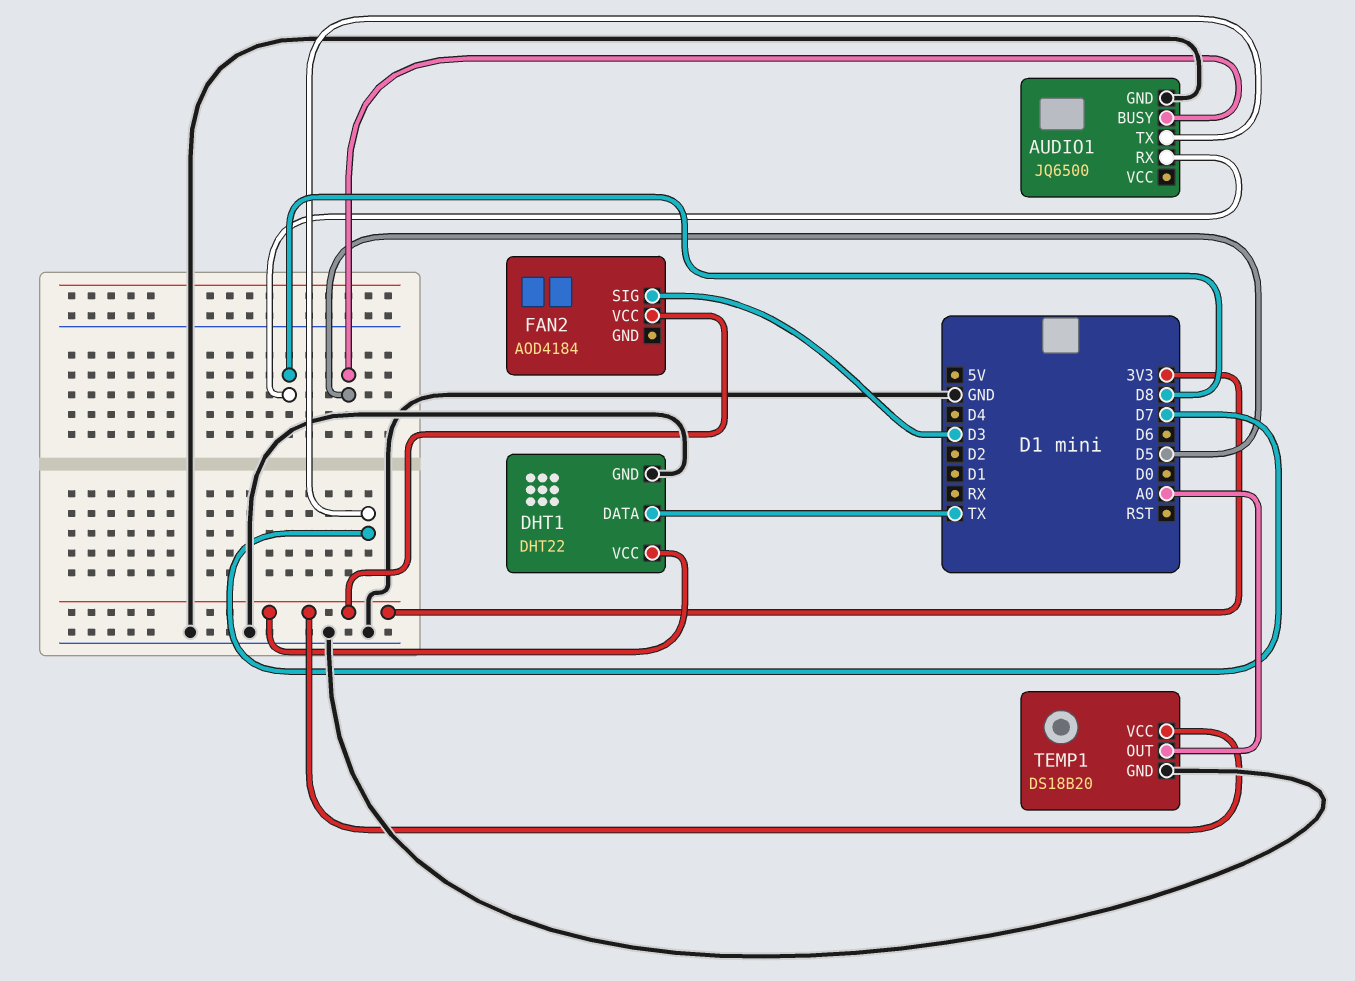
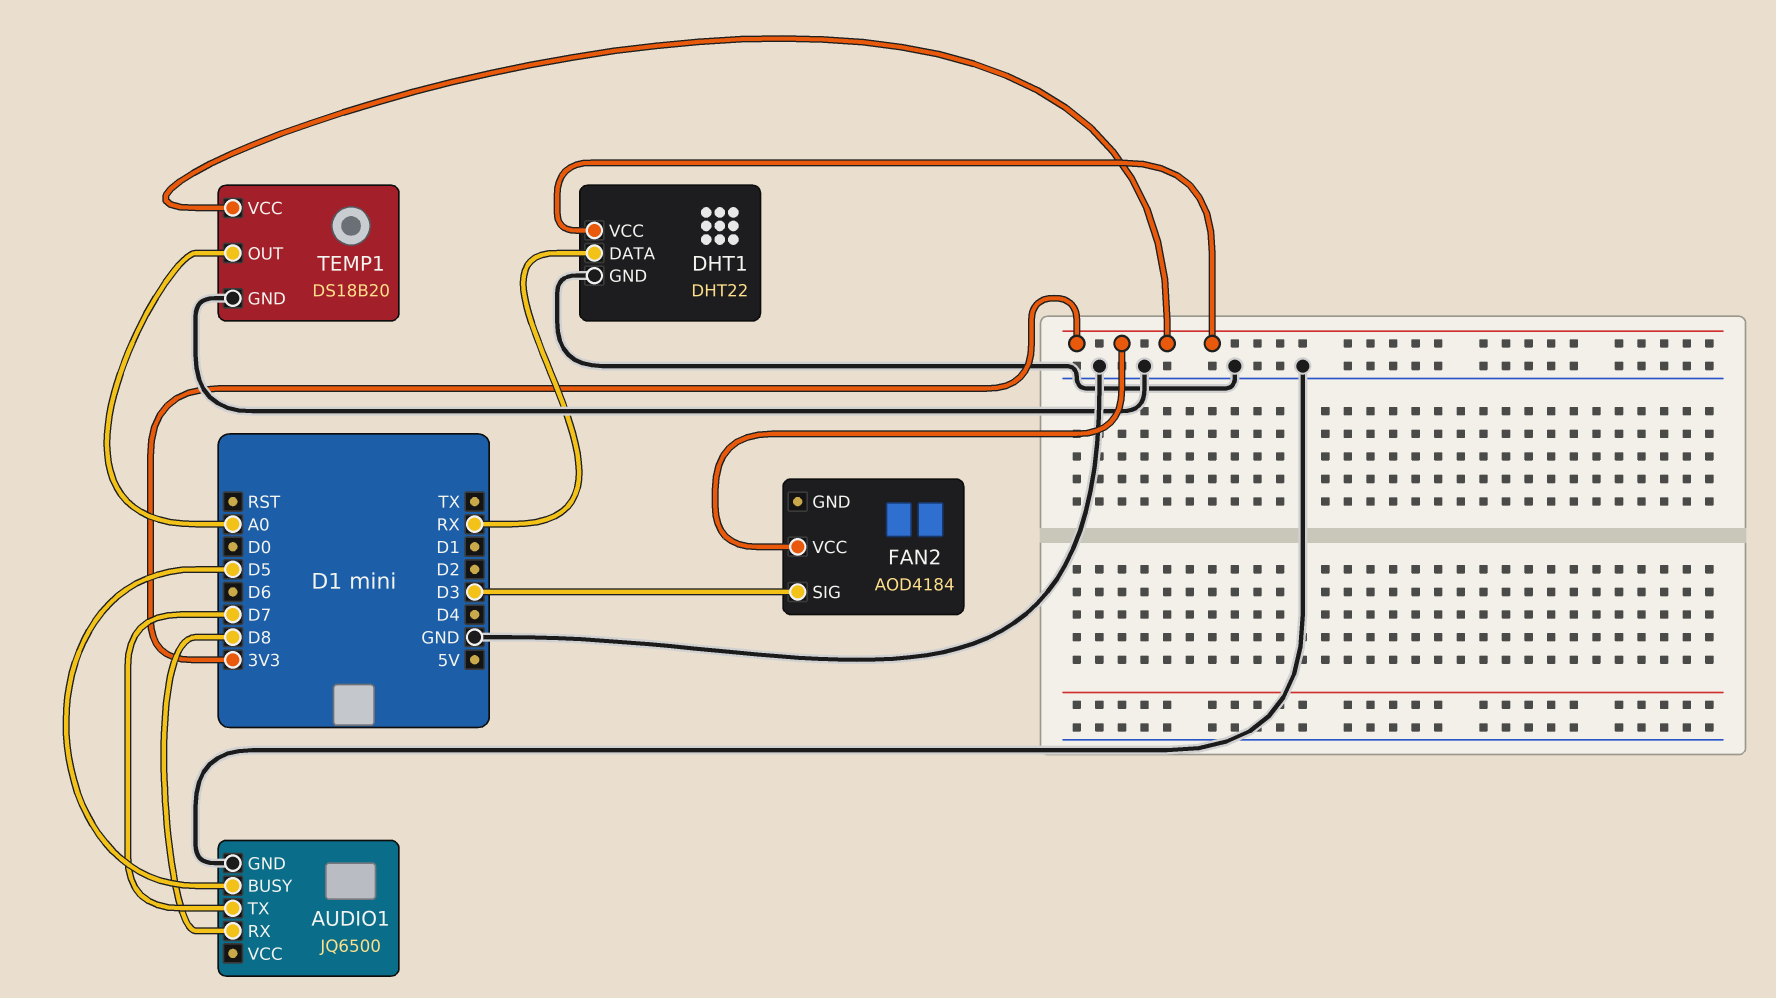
DHT1 pin DATA: TX -> RX

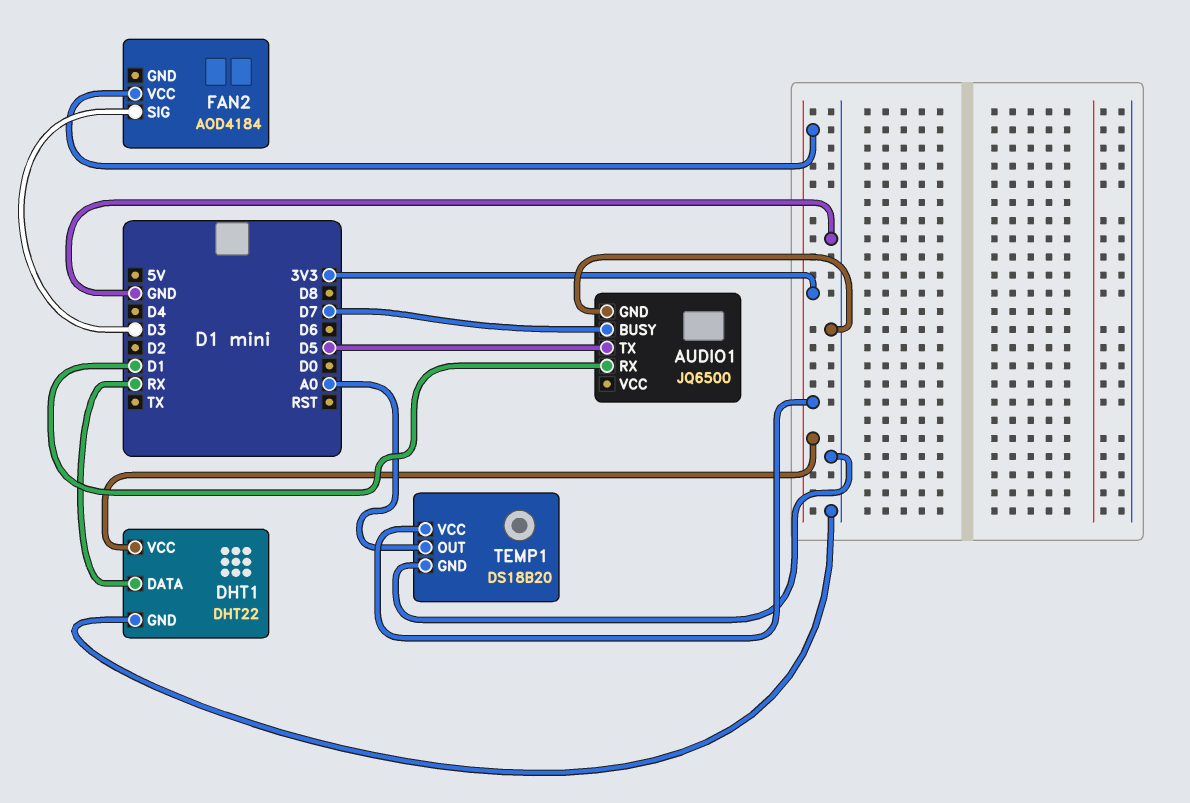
AUDIO1 pin BUSY: D5 -> D7
AUDIO1 pin RX: D8 -> D1
AUDIO1 pin TX: D7 -> D5

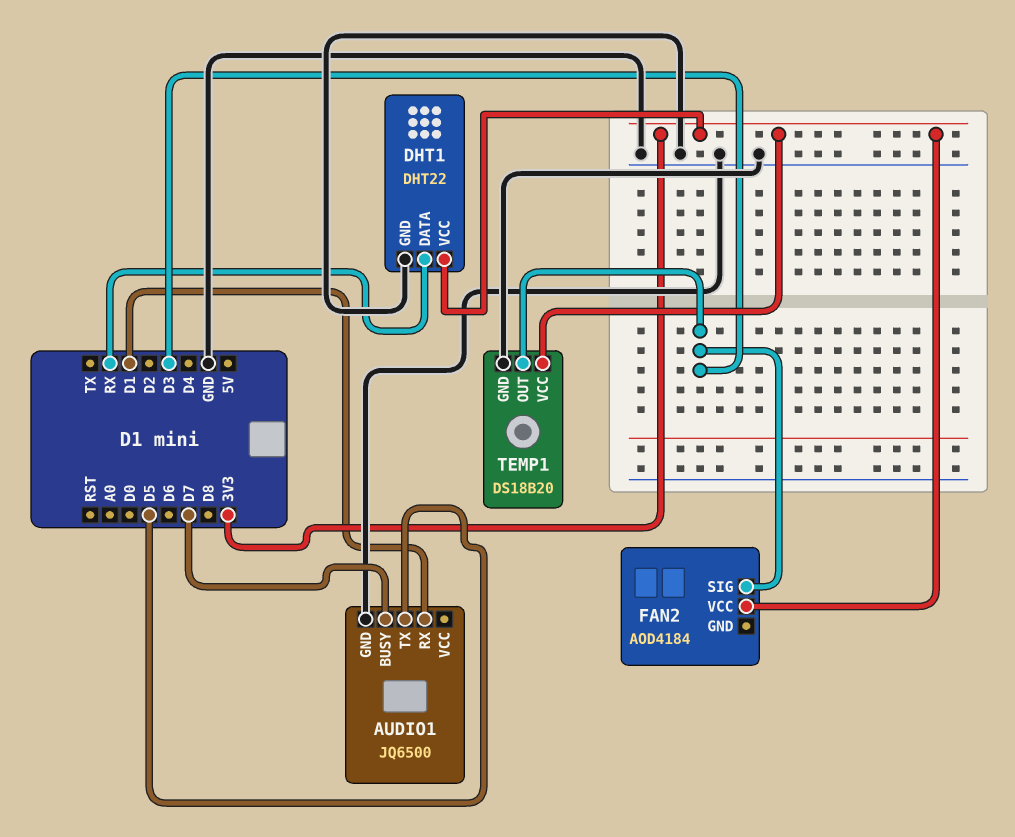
TEMP1 pin OUT: A0 -> D3

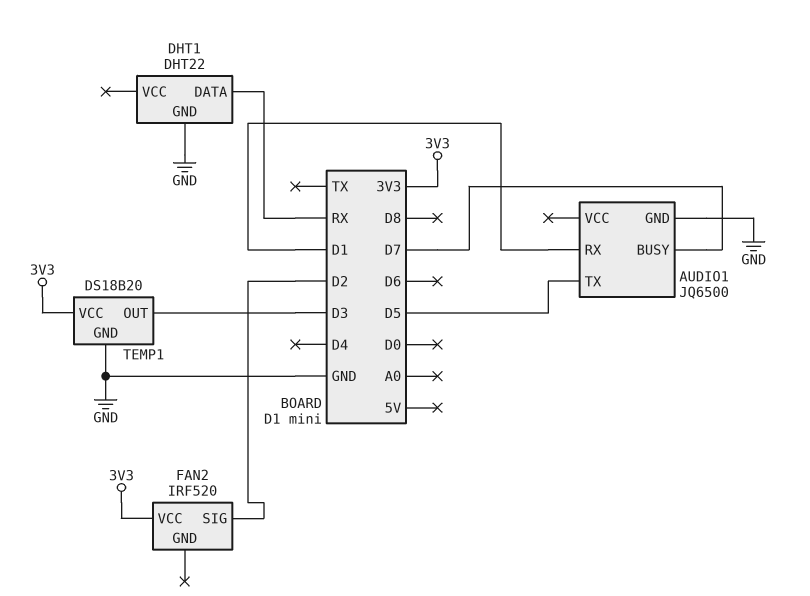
DHT1 pin VCC: 3V3 -> none
FAN2: AOD4184 -> IRF520
FAN2 pin SIG: D3 -> D2

